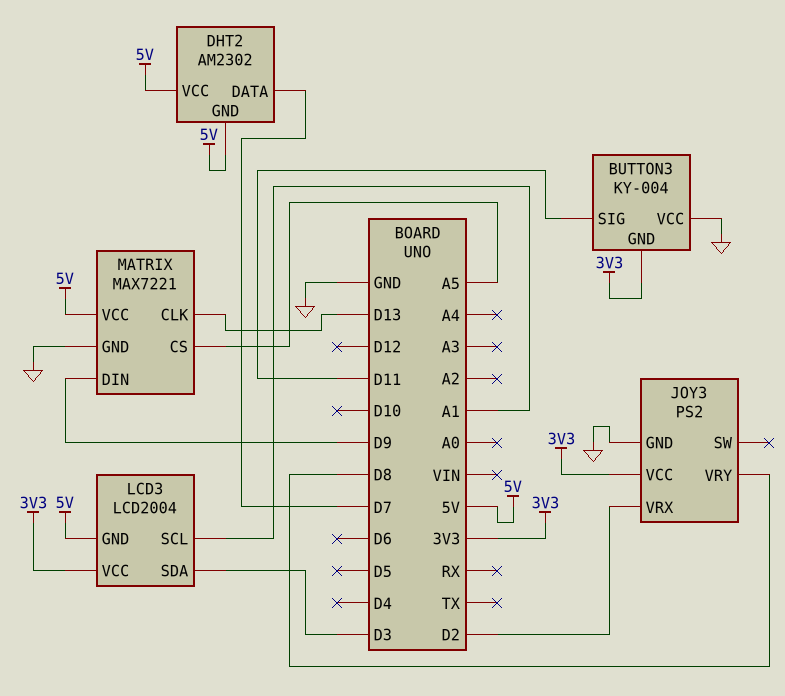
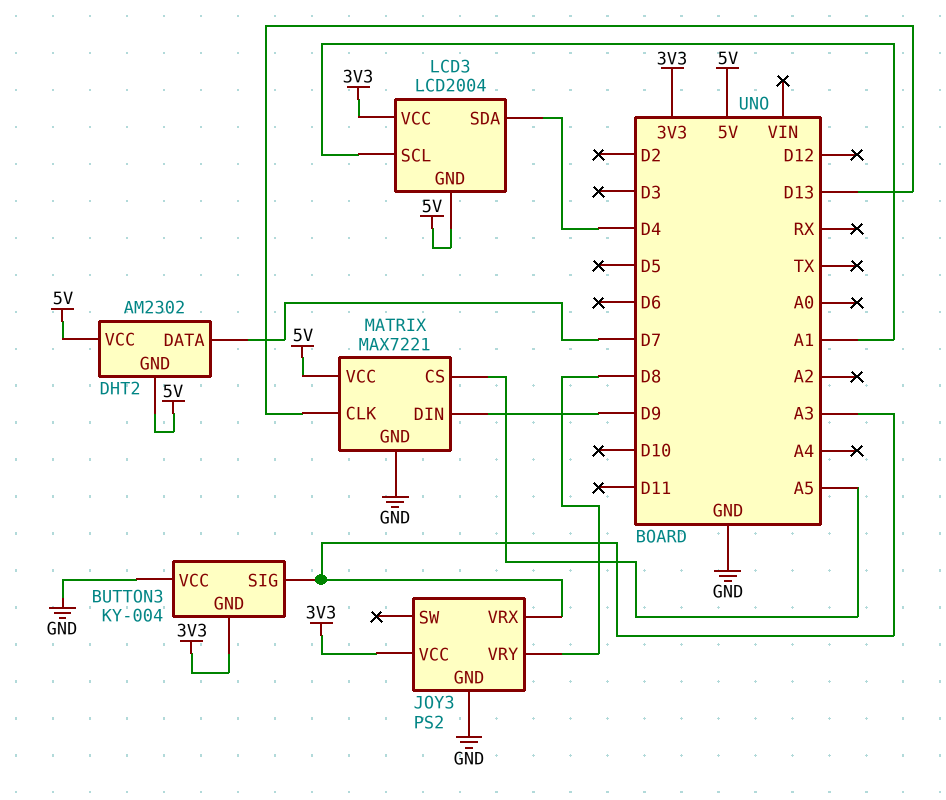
BUTTON3 pin SIG: D11 -> A3
JOY3 pin VRX: D2 -> A3
LCD3 pin SDA: D3 -> D4

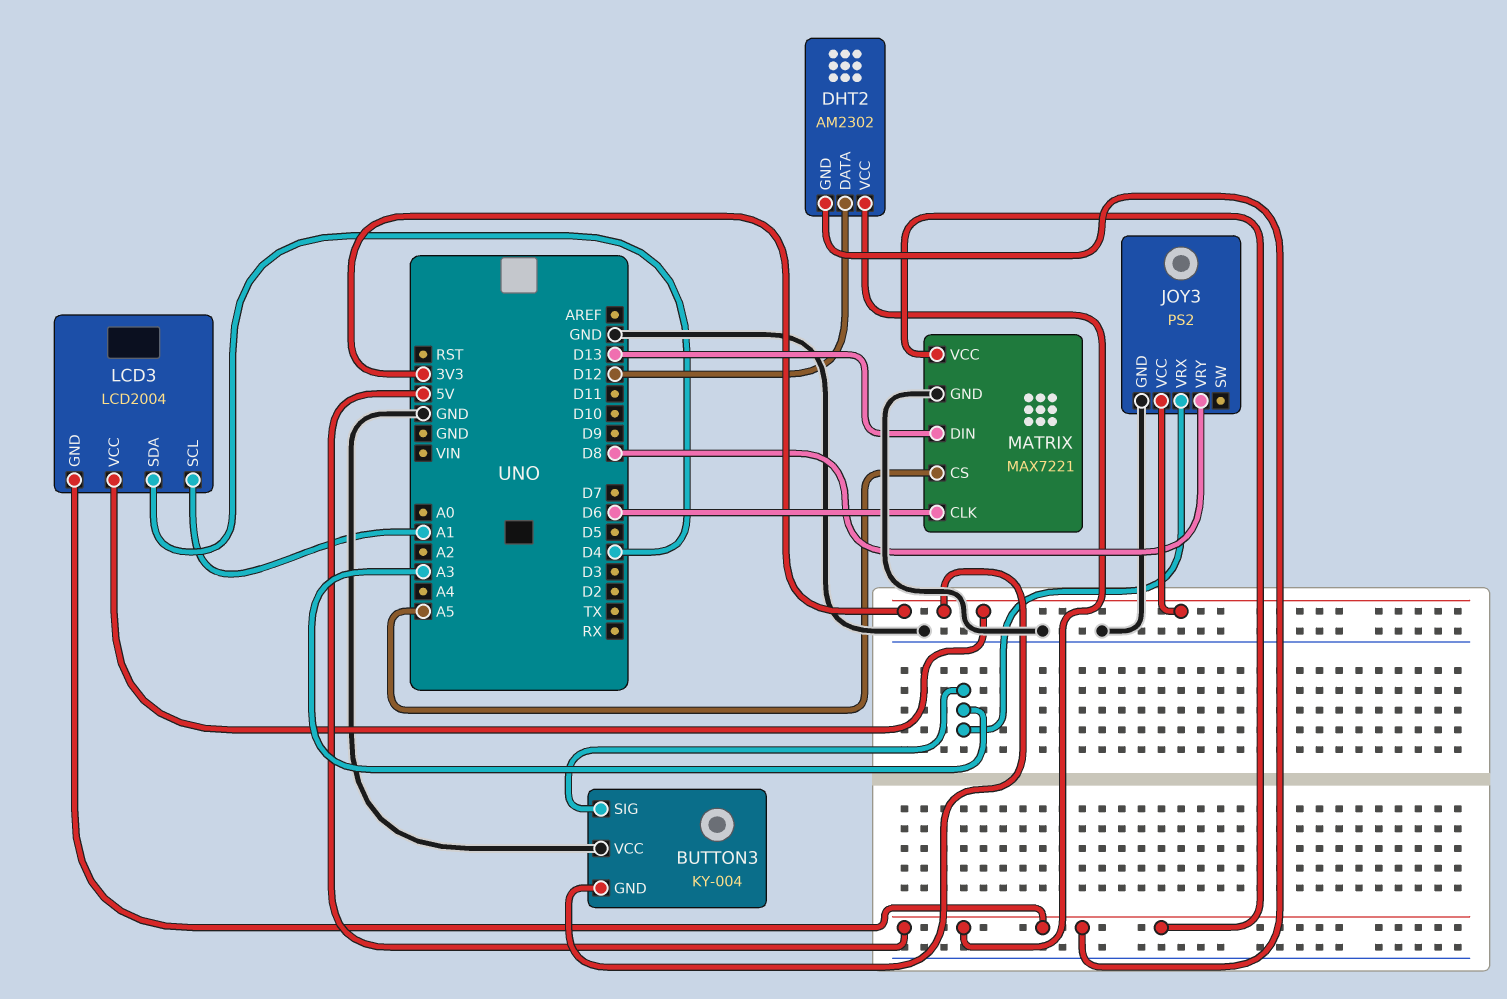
DHT2 pin DATA: D7 -> D12
MATRIX pin CLK: D13 -> D6
MATRIX pin DIN: D9 -> D13

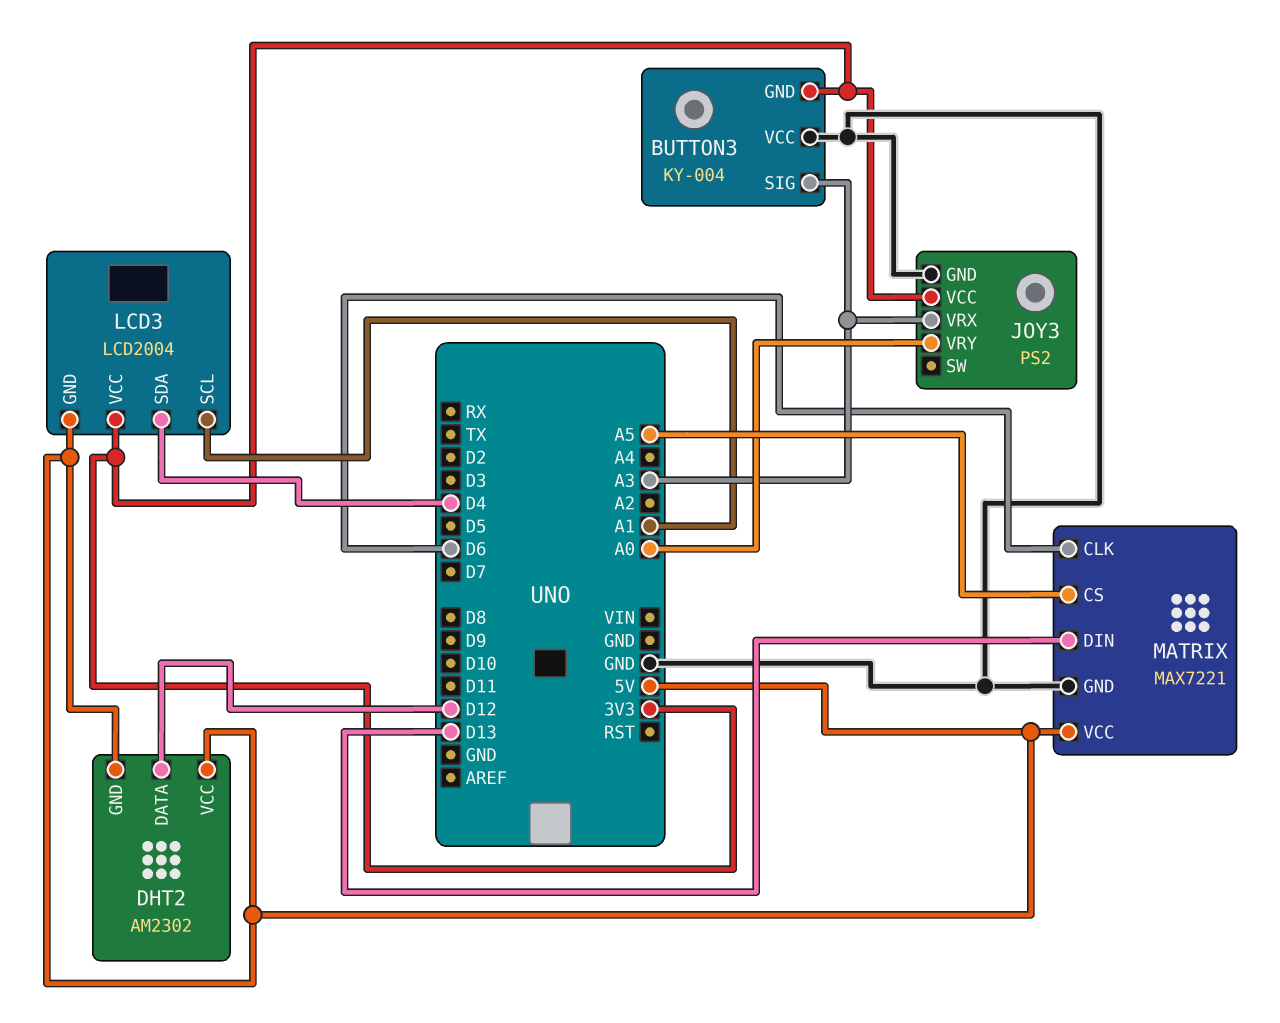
JOY3 pin VRY: D8 -> A0

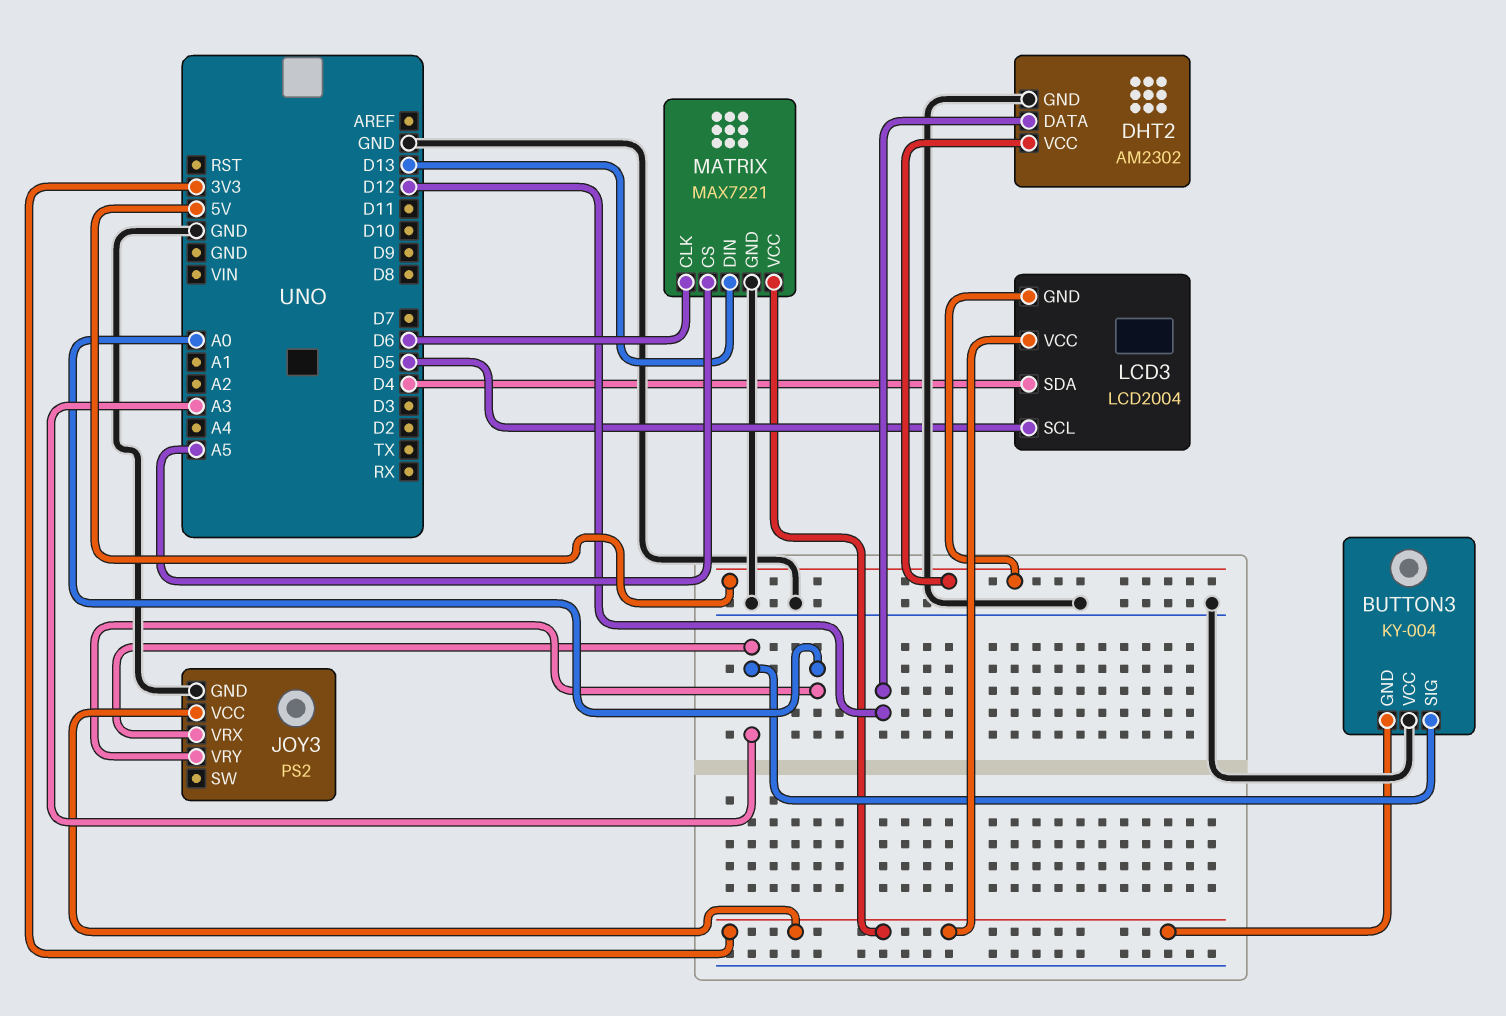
DHT2 pin GND: 5V -> GND
LCD3 pin SCL: A1 -> D5
MATRIX pin VCC: 5V -> 3V3

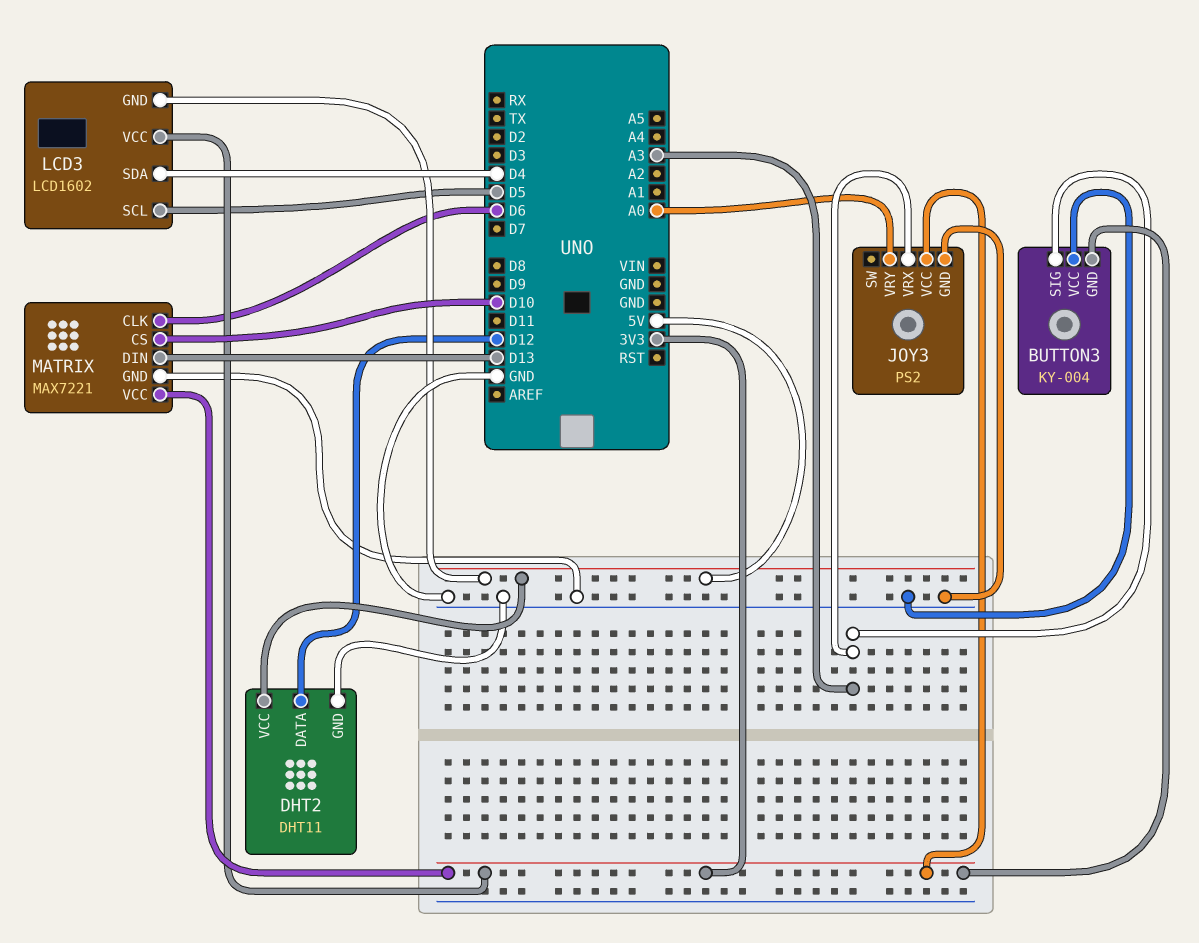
DHT2: AM2302 -> DHT11
LCD3: LCD2004 -> LCD1602
MATRIX pin CS: A5 -> D10

